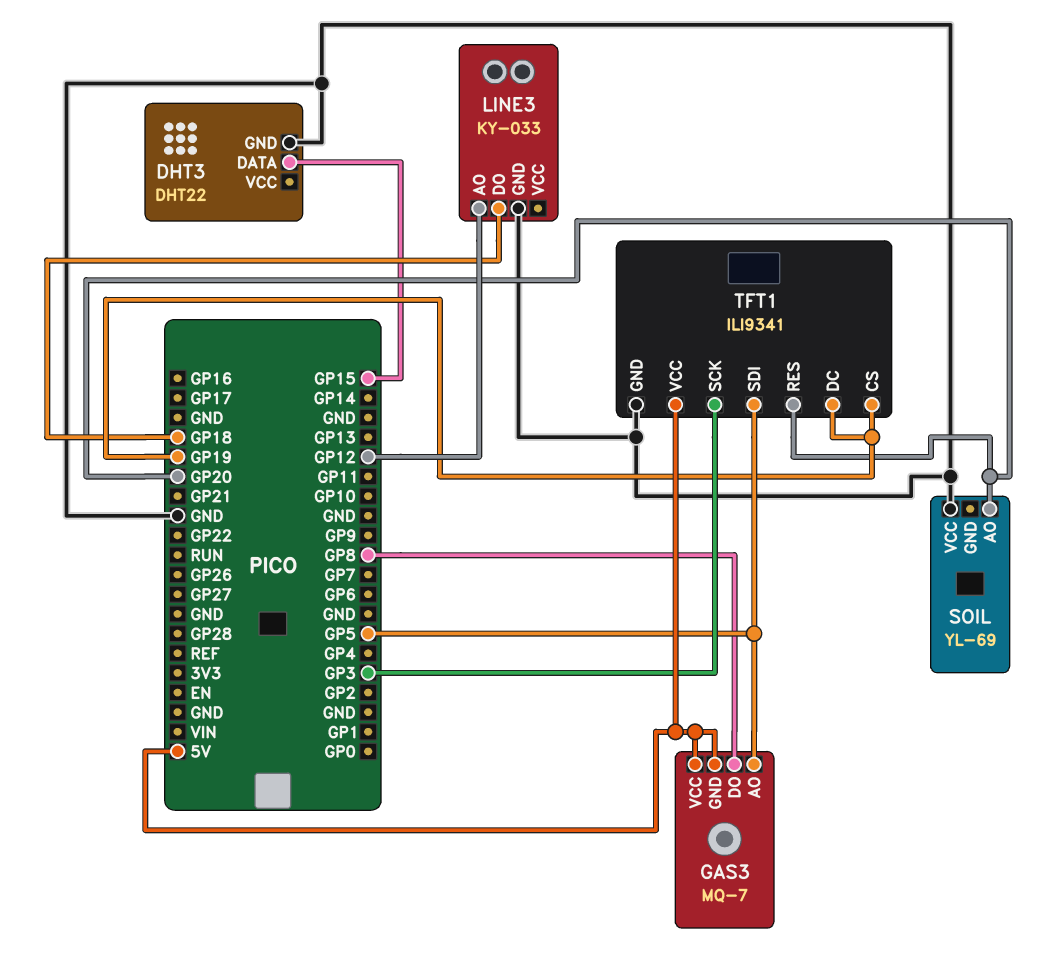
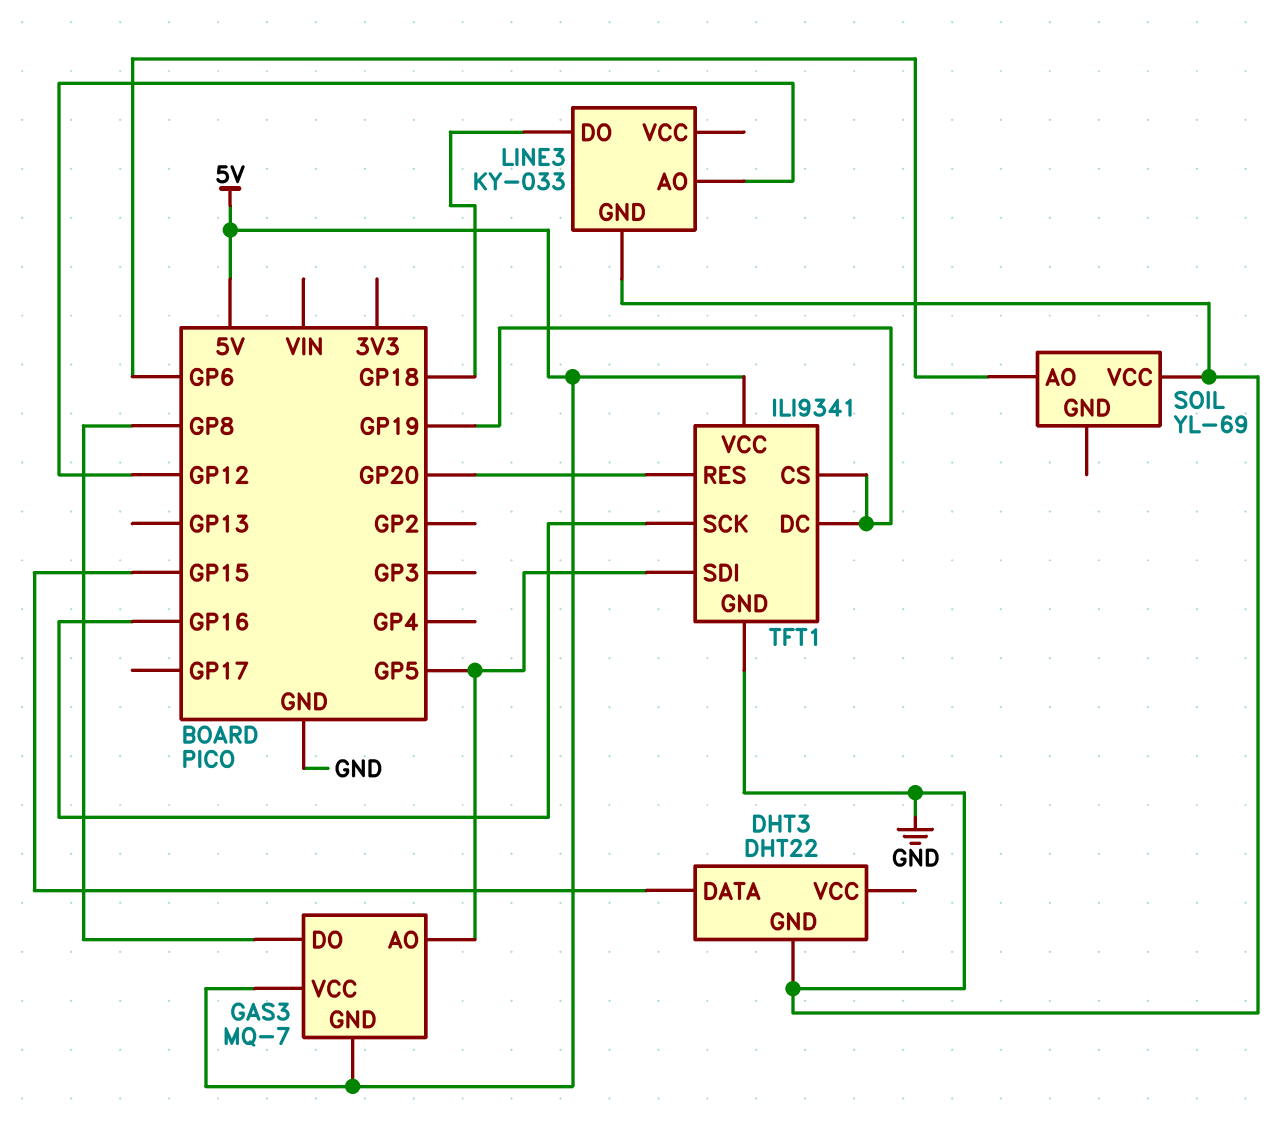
SOIL pin AO: GP20 -> GP6
TFT1 pin SCK: GP3 -> GP16

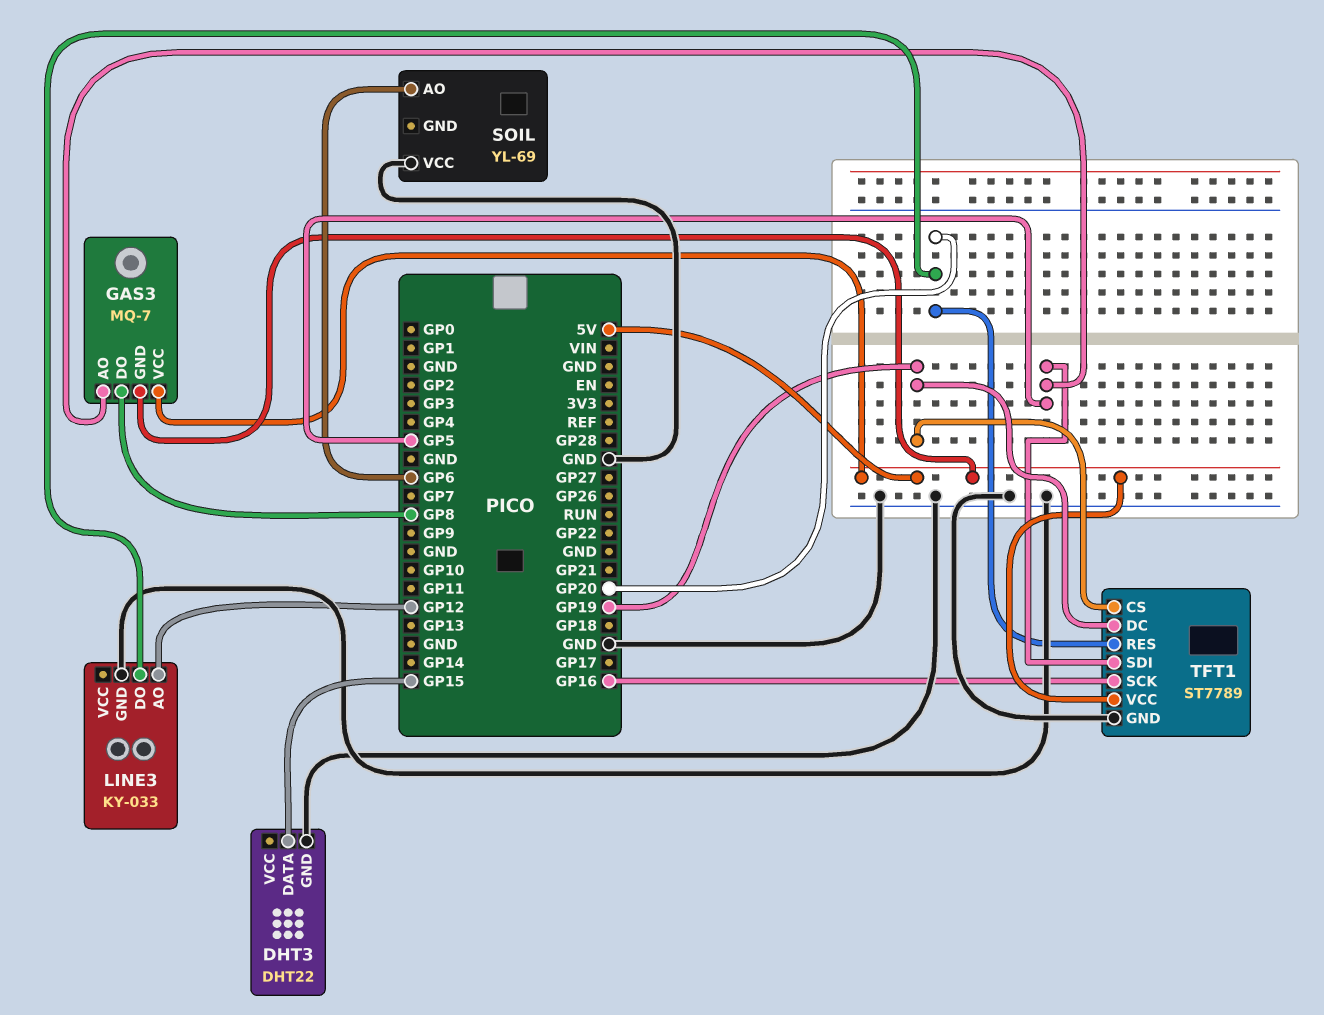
LINE3 pin DO: GP18 -> GP20
TFT1: ILI9341 -> ST7789

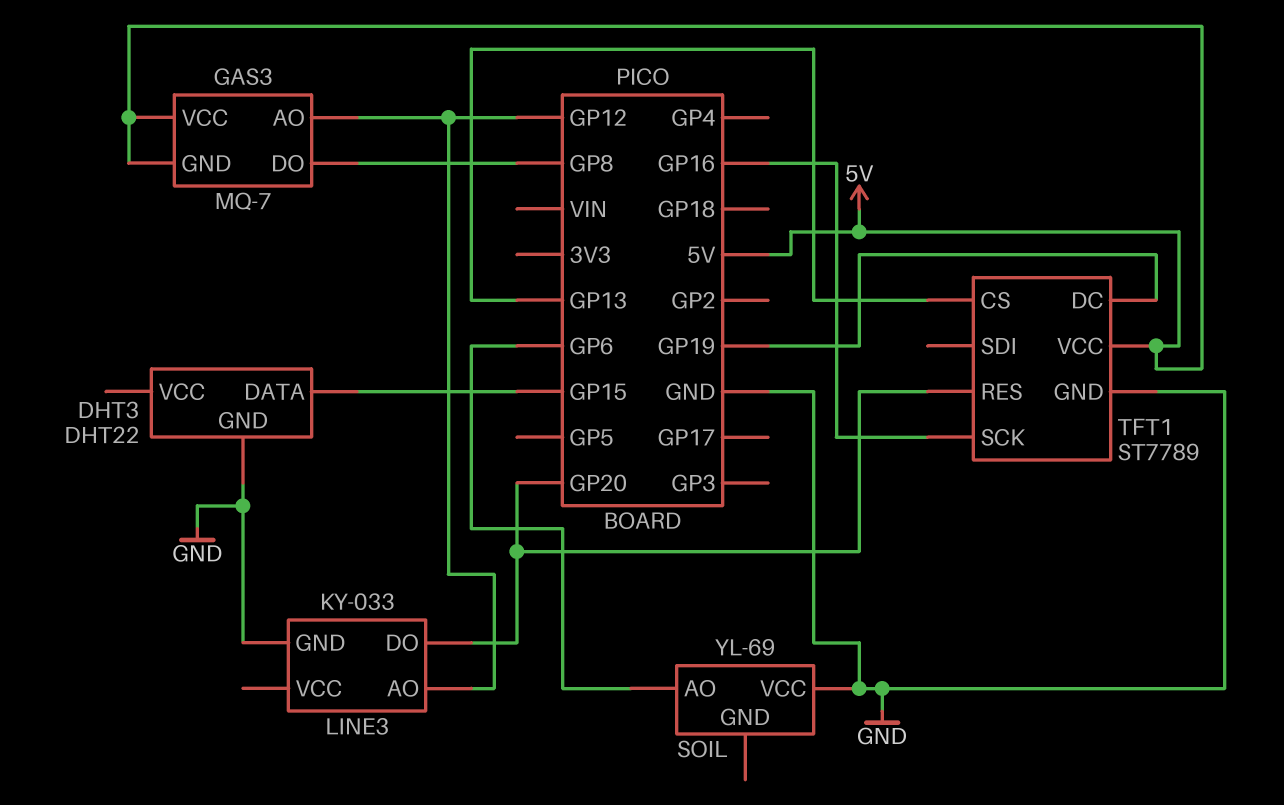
GAS3 pin AO: GP5 -> GP12
TFT1 pin CS: GP19 -> GP13
TFT1 pin SDI: GP5 -> none

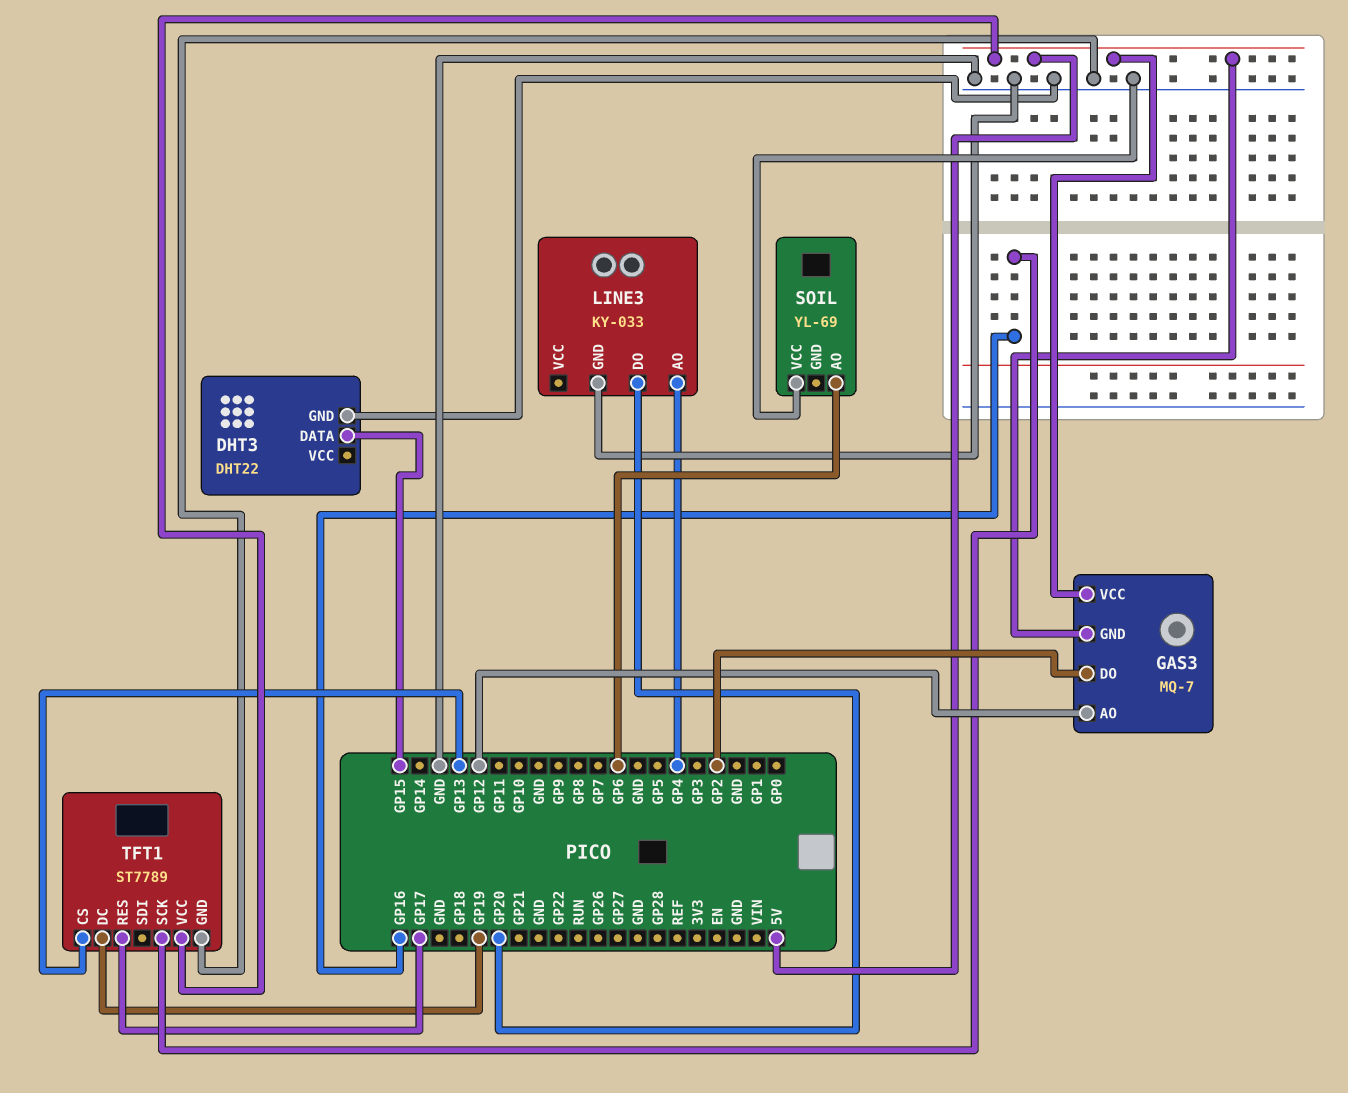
GAS3 pin DO: GP8 -> GP2
LINE3 pin AO: GP12 -> GP4
TFT1 pin RES: GP20 -> GP17

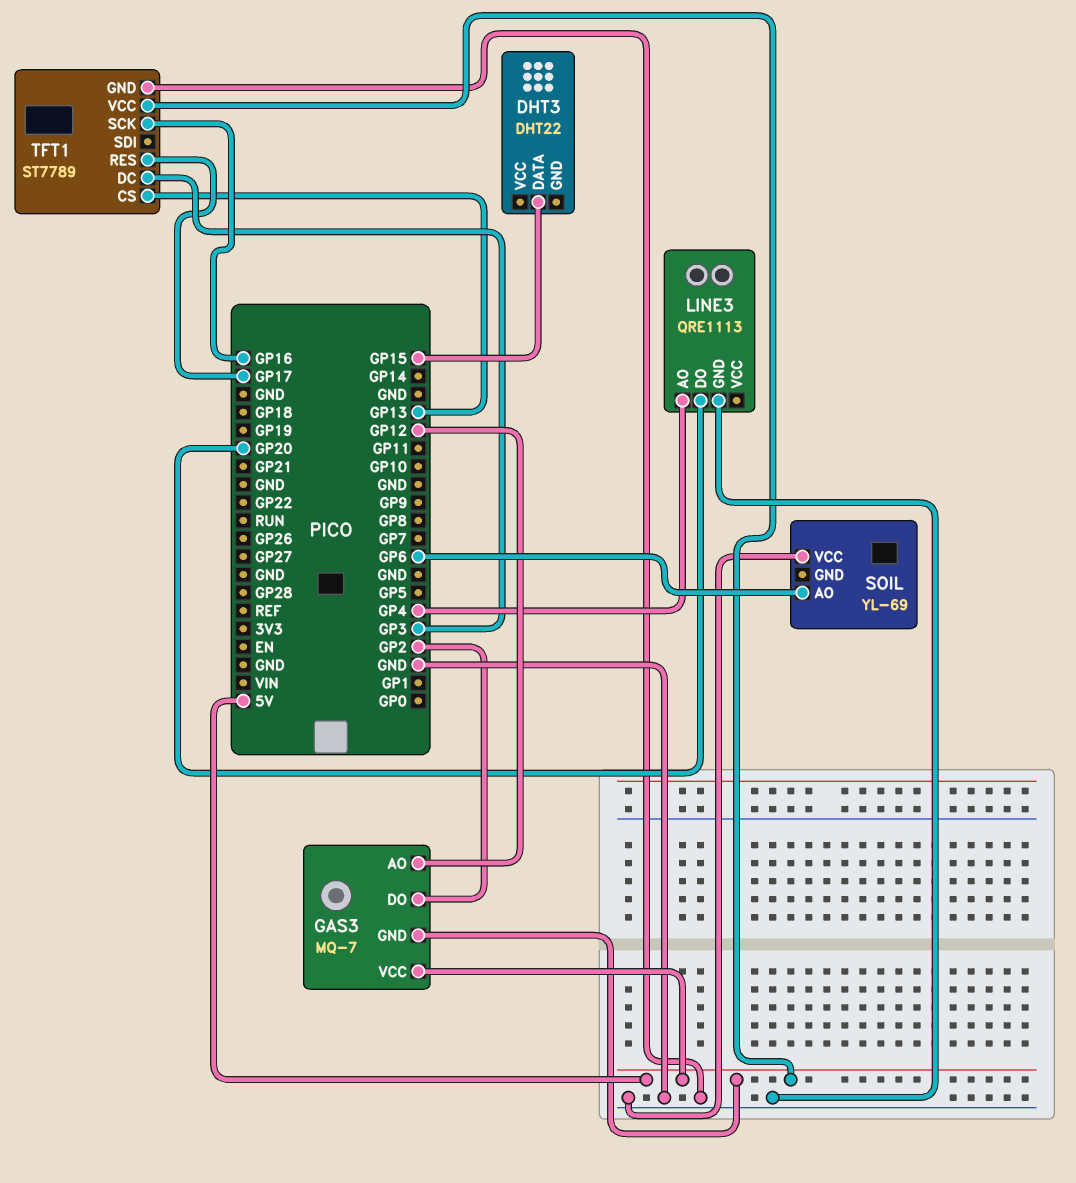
DHT3 pin GND: GND -> none
LINE3: KY-033 -> QRE1113
TFT1 pin DC: GP19 -> GP3

